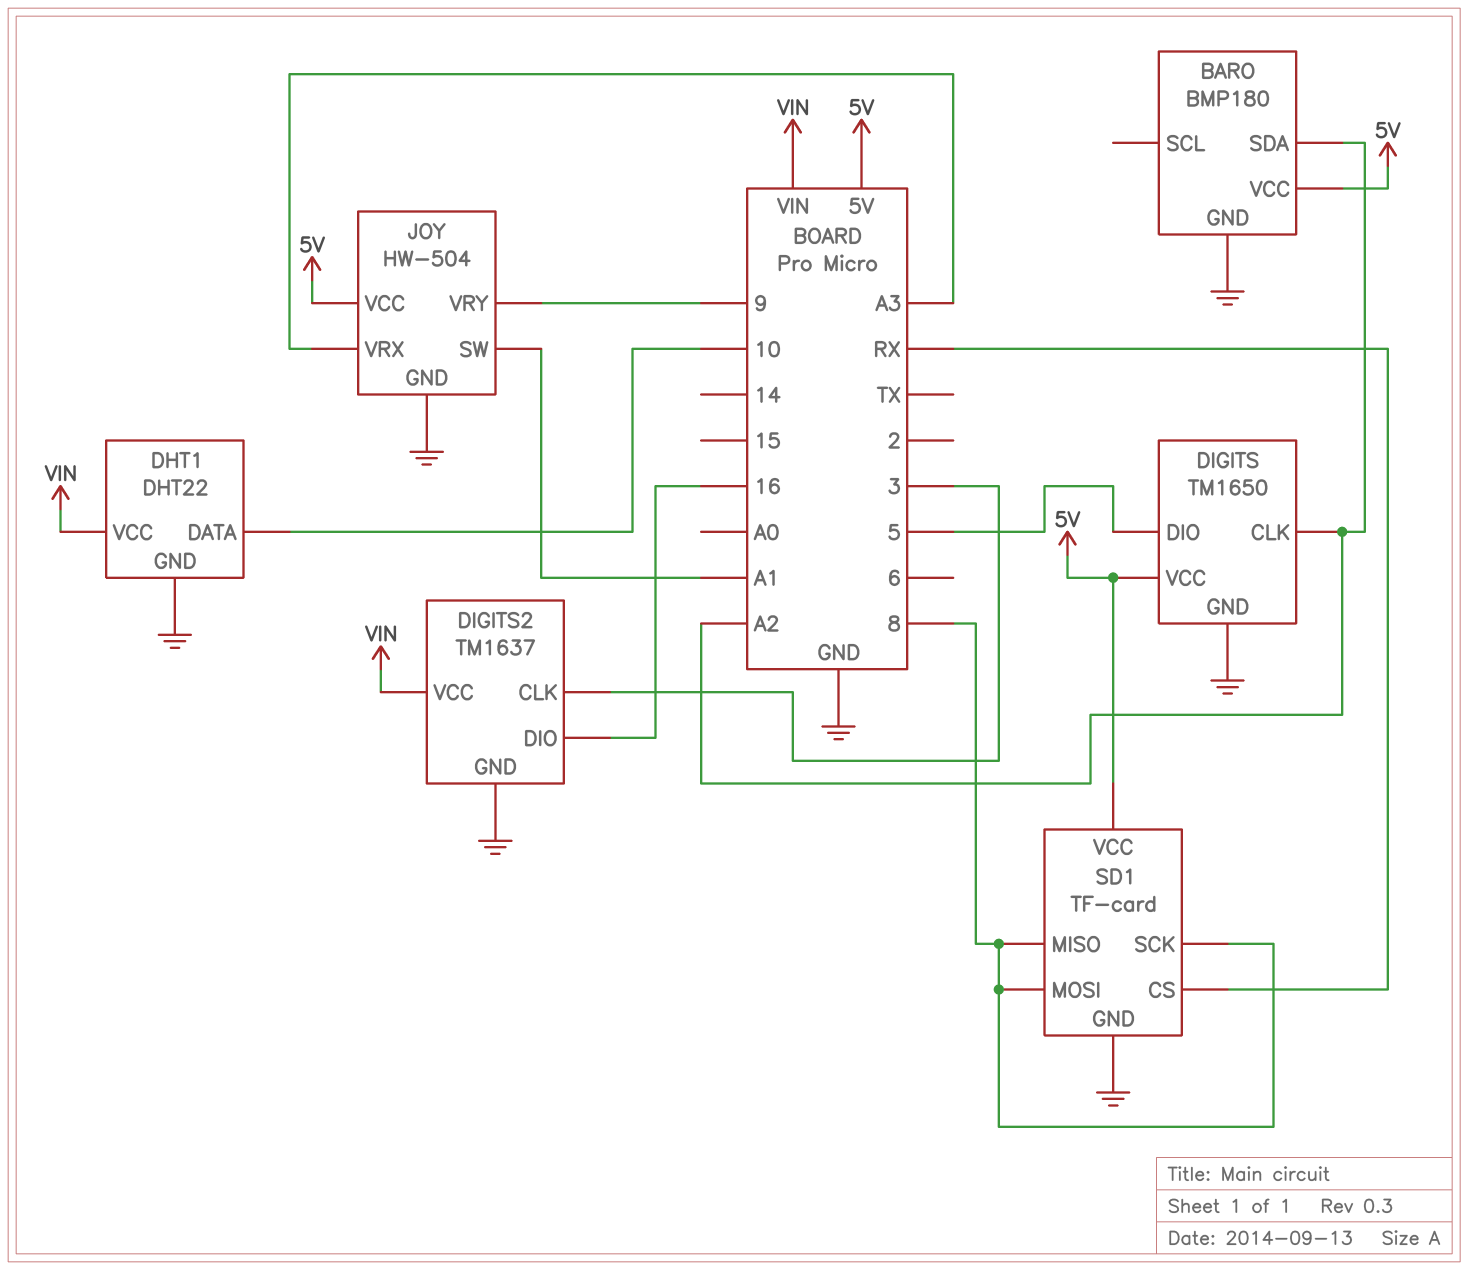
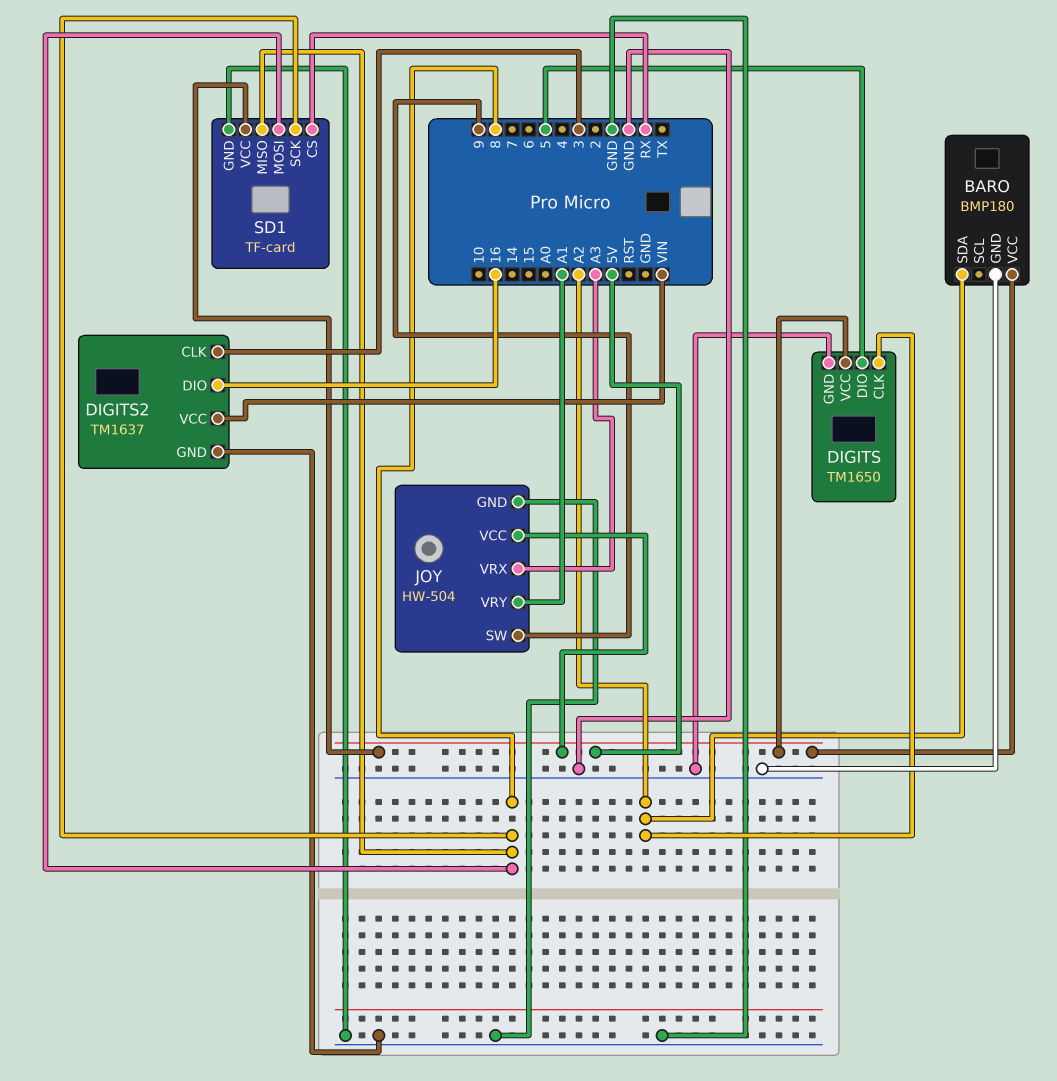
DHT1: DHT22 -> none
DHT1 pin DATA: 10 -> none
DHT1 pin GND: GND -> none
DHT1 pin VCC: VIN -> none
JOY pin SW: A1 -> 9
JOY pin VRY: 9 -> A1

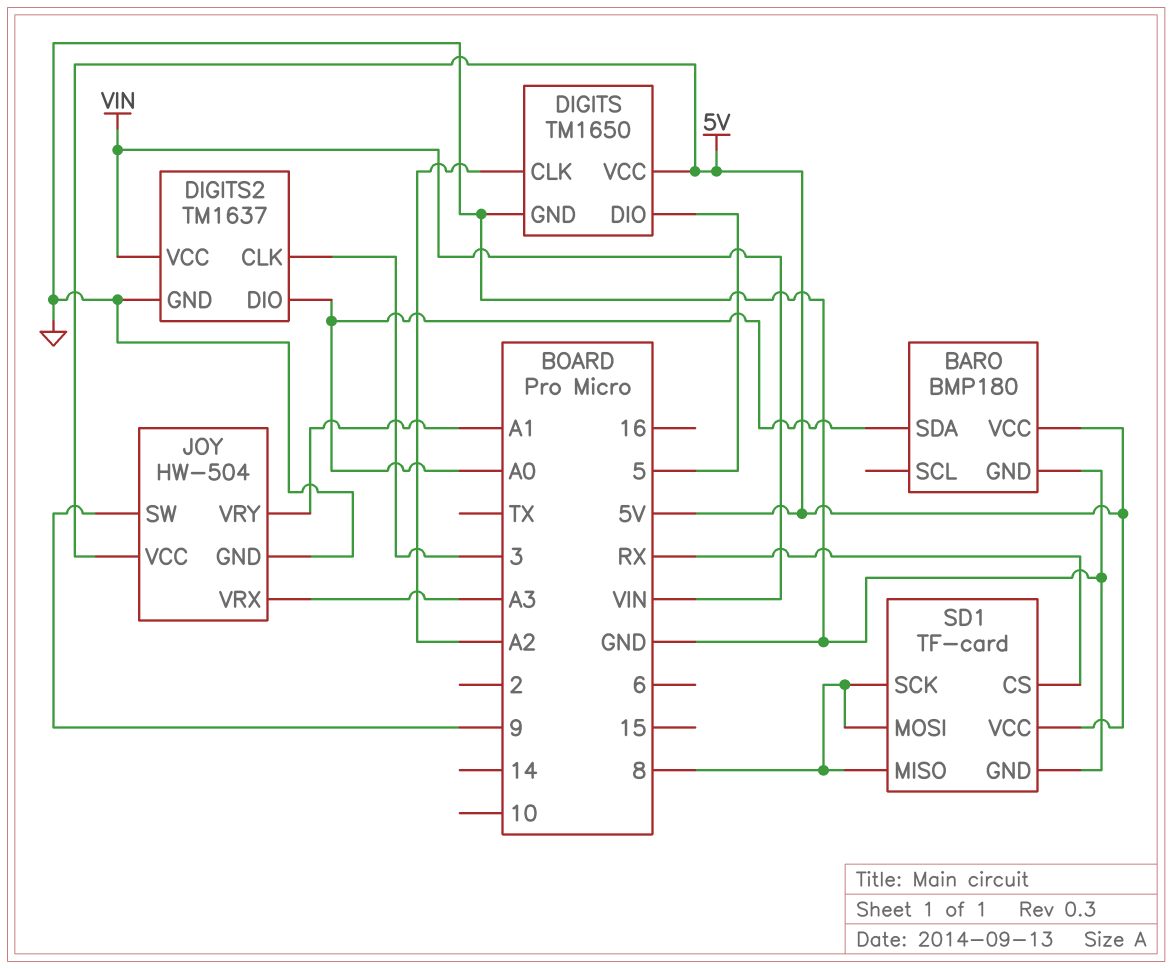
BARO pin SDA: A2 -> A0
DIGITS2 pin DIO: 16 -> A0

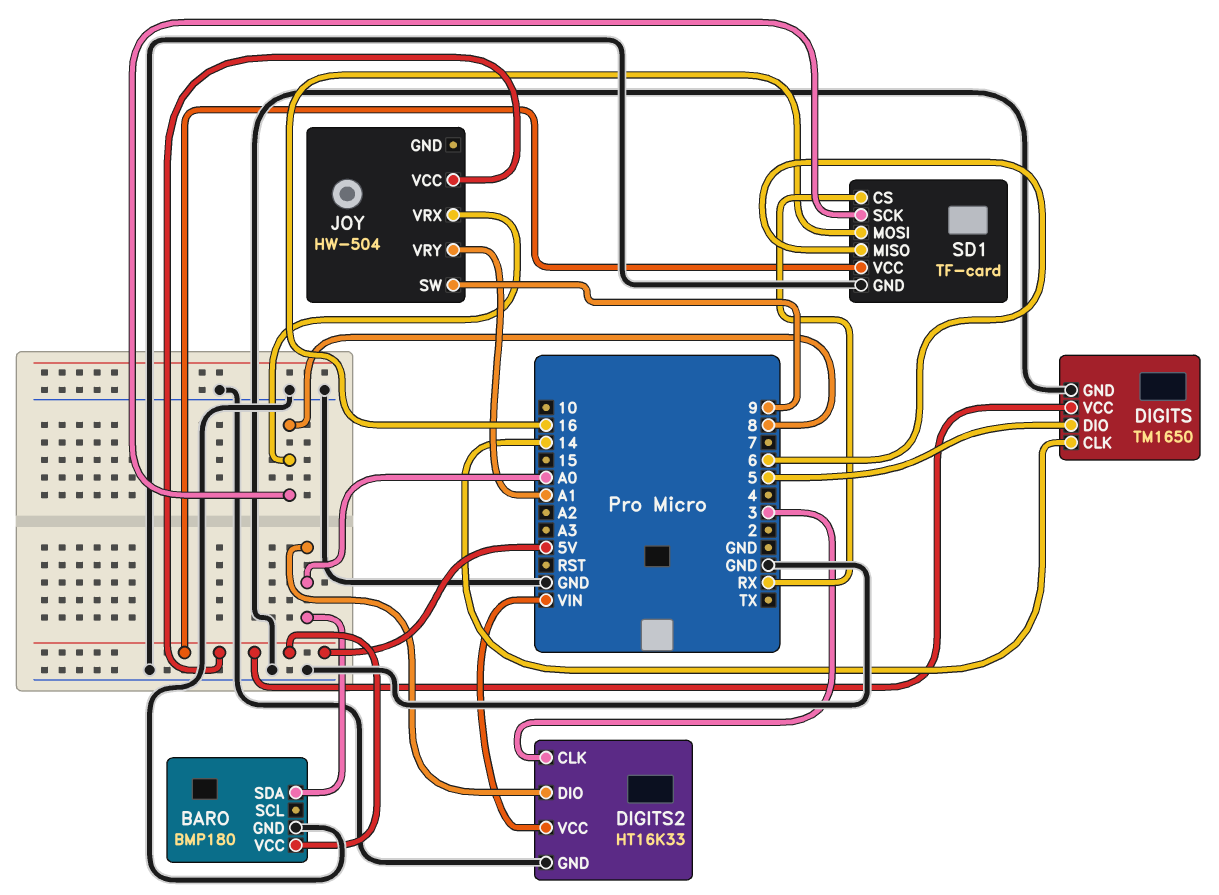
DIGITS pin CLK: A2 -> 14
DIGITS2: TM1637 -> HT16K33
JOY pin GND: GND -> none
JOY pin VRX: A3 -> 8
SD1 pin MISO: 8 -> 6
SD1 pin MOSI: 8 -> 16

